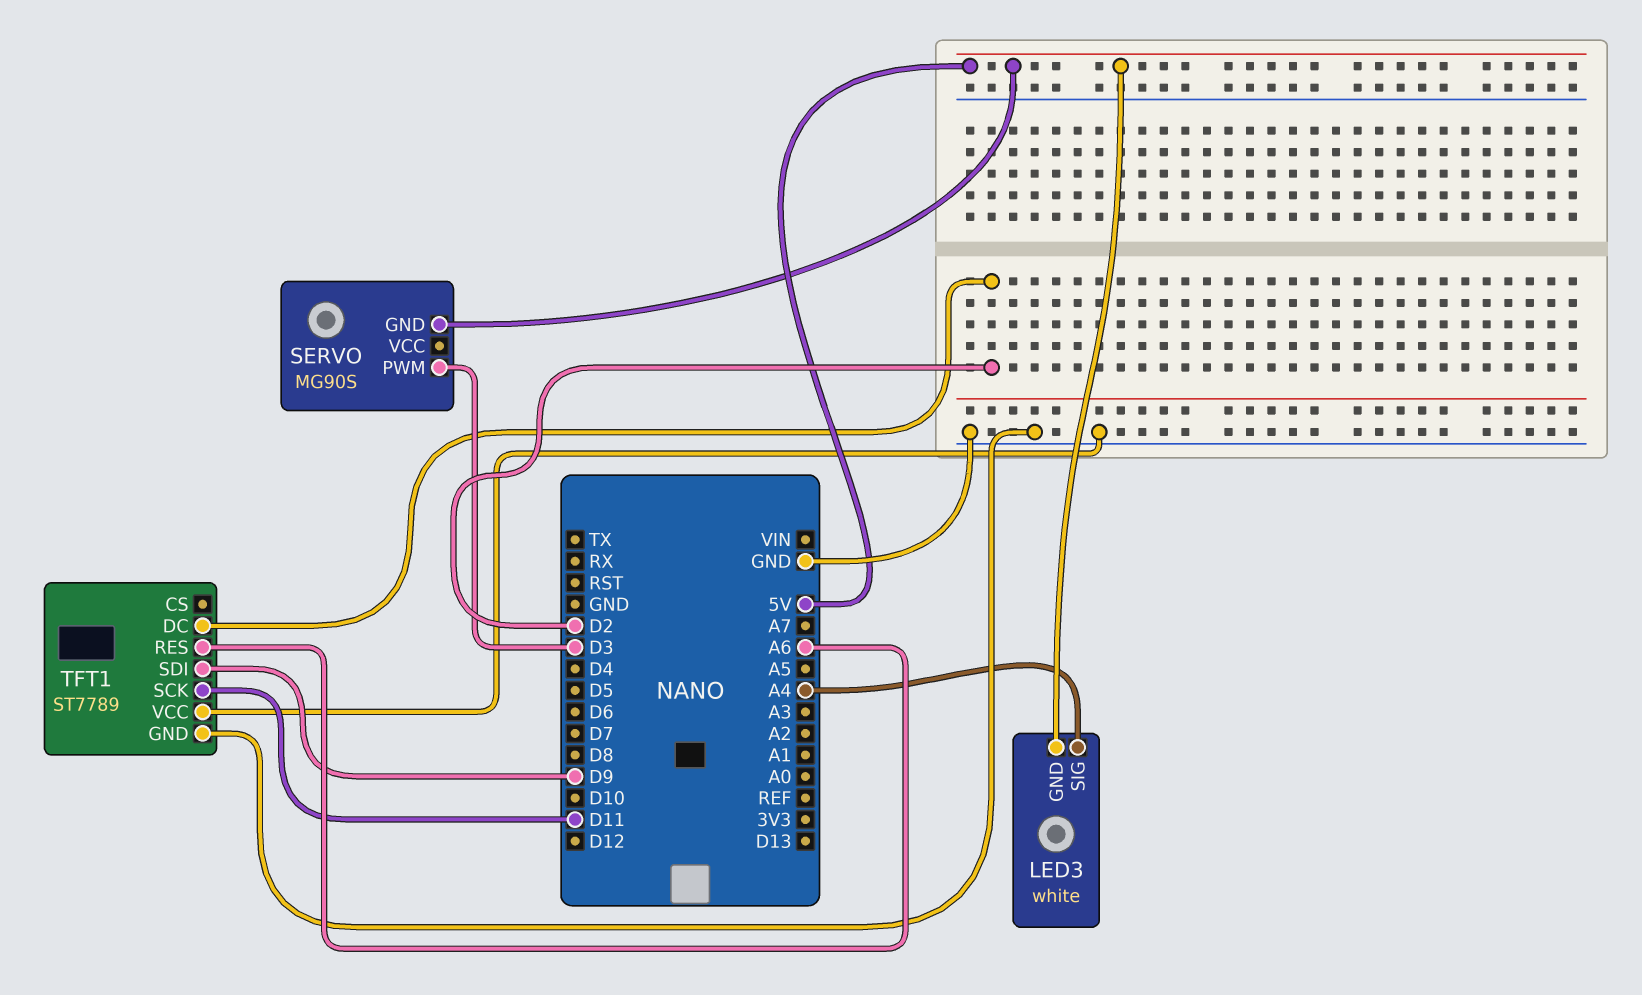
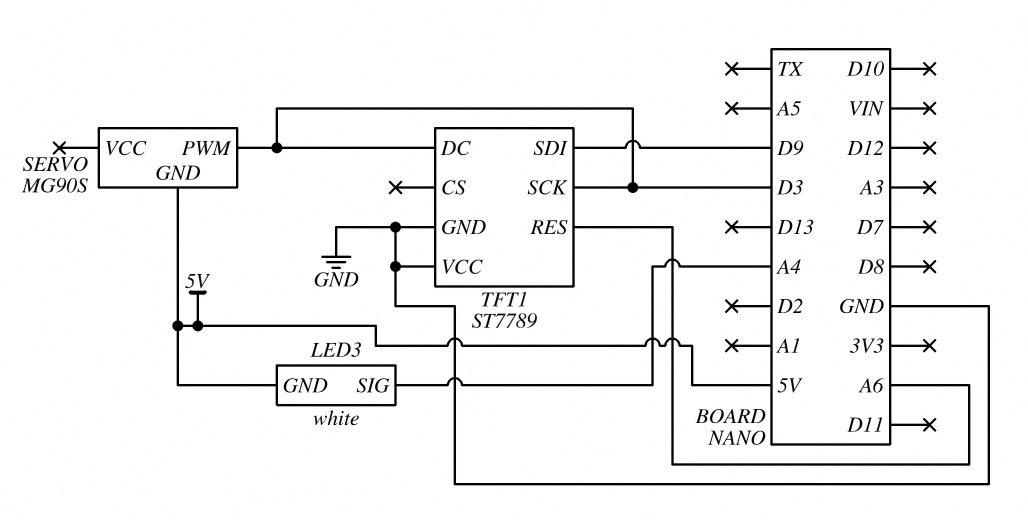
TFT1 pin DC: D2 -> D3
TFT1 pin SCK: D11 -> D3

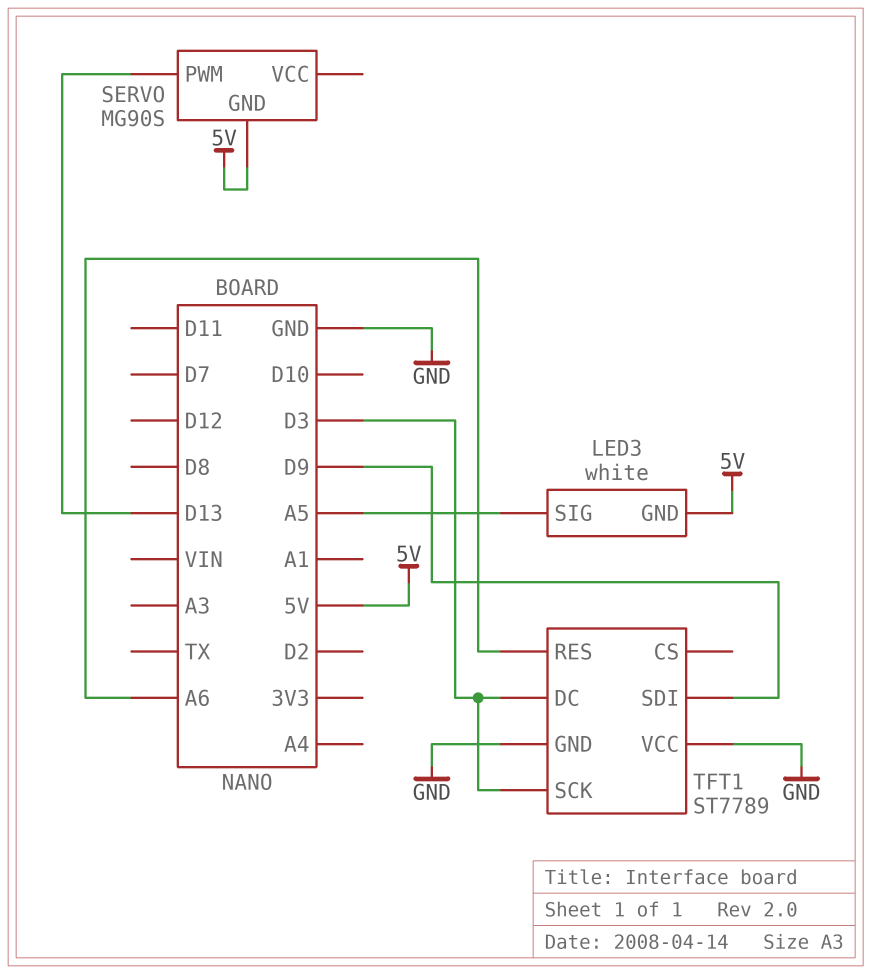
LED3 pin SIG: A4 -> A5
SERVO pin PWM: D3 -> D13

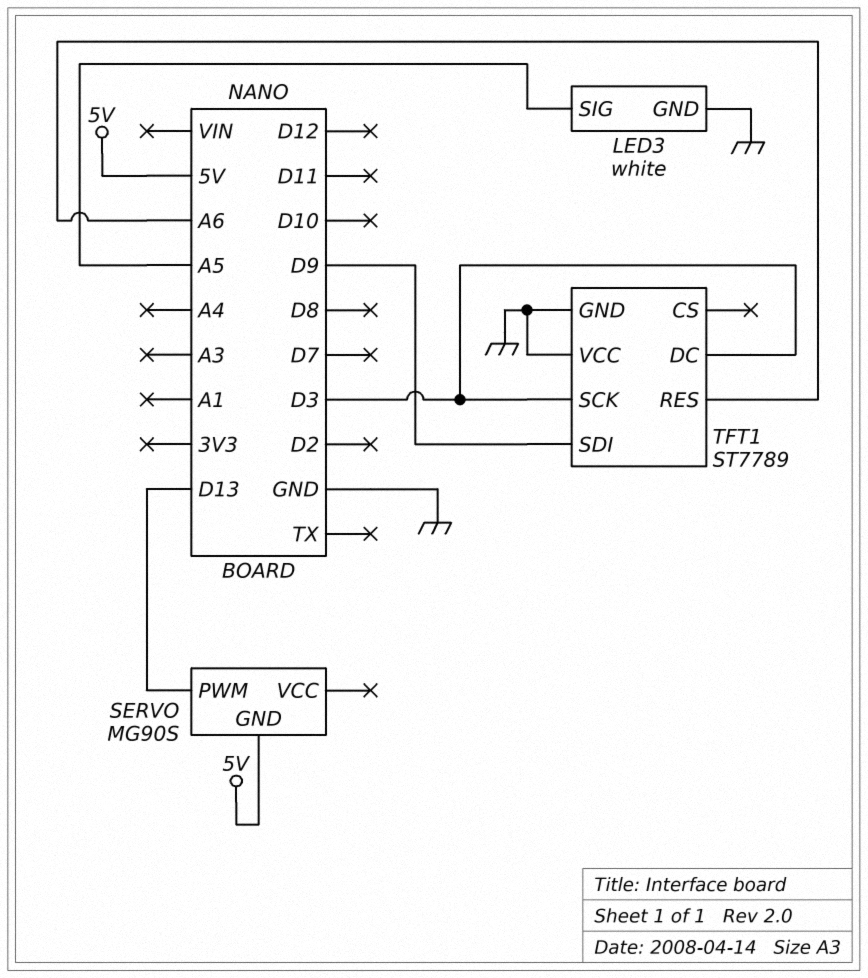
LED3 pin GND: 5V -> GND

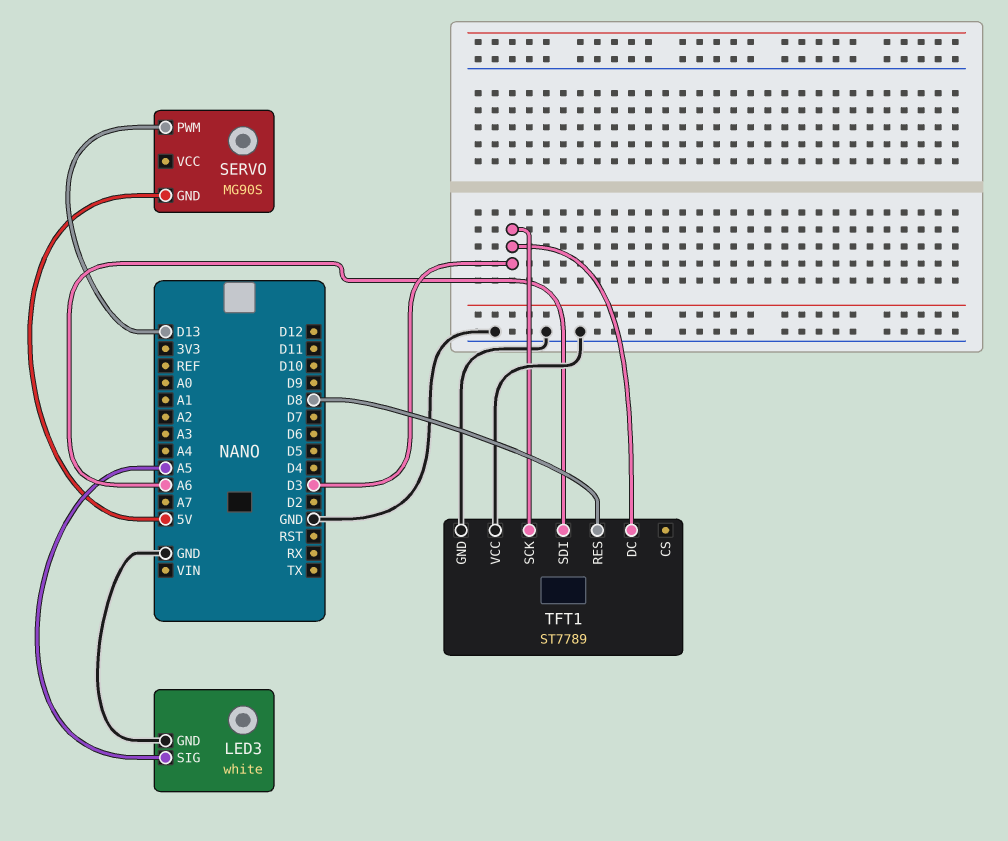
TFT1 pin RES: A6 -> D8
TFT1 pin SDI: D9 -> A6

